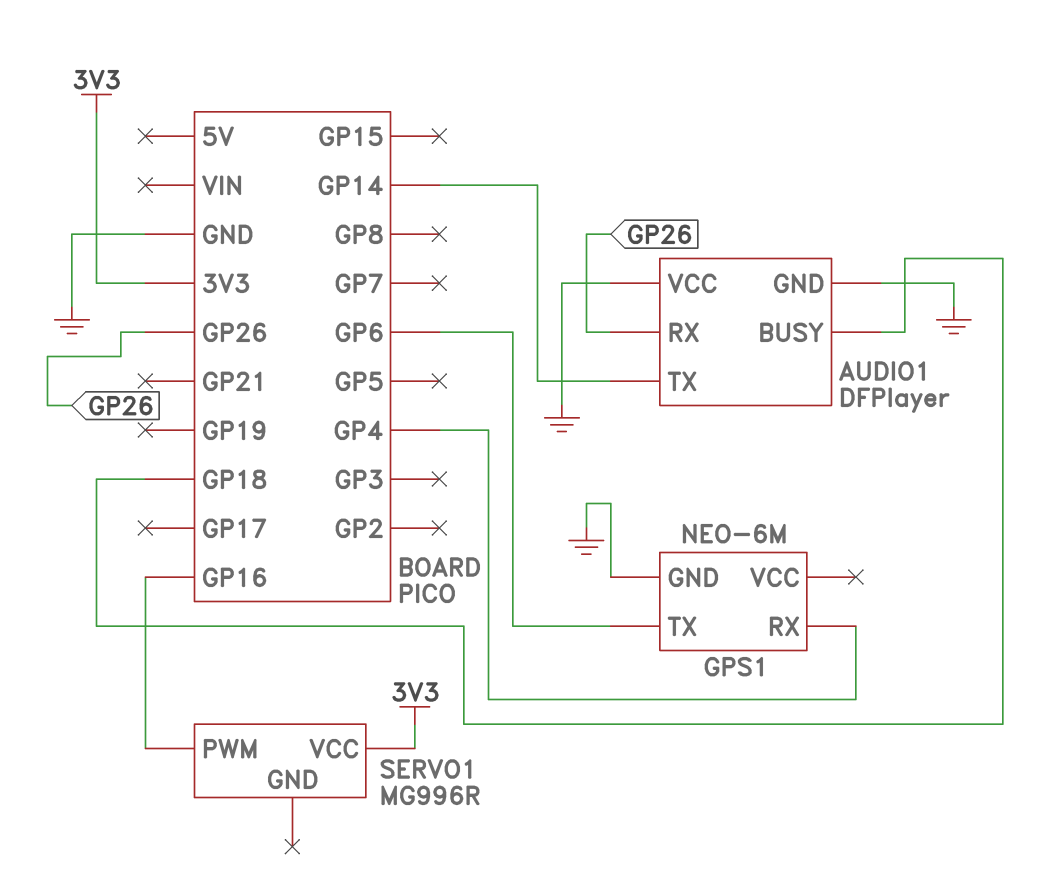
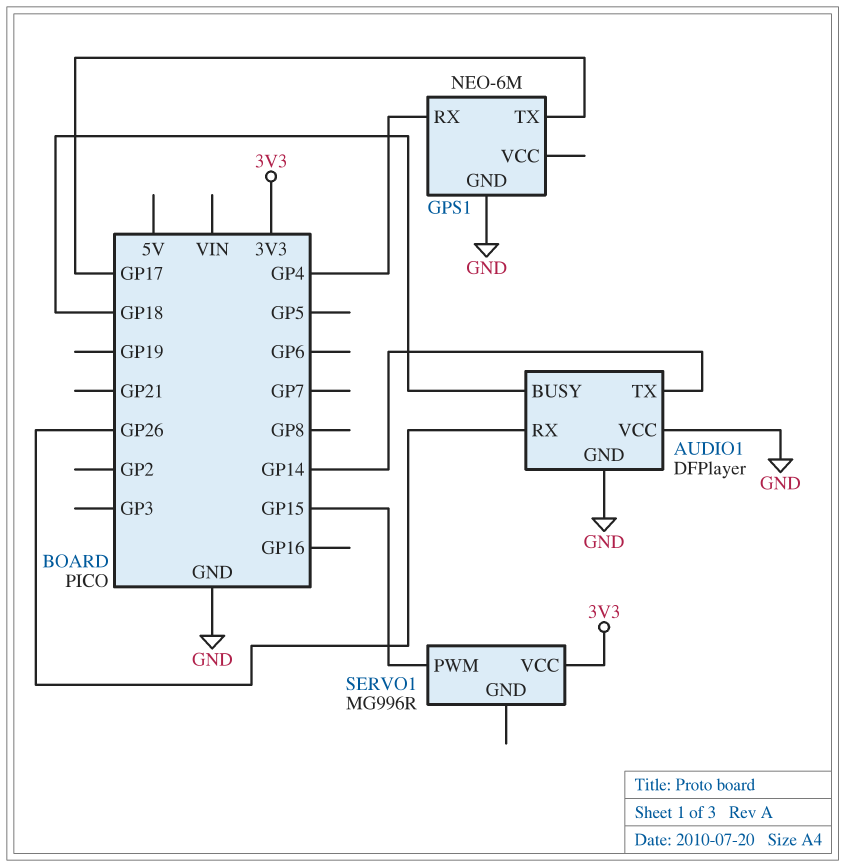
GPS1 pin TX: GP6 -> GP17
SERVO1 pin PWM: GP16 -> GP15

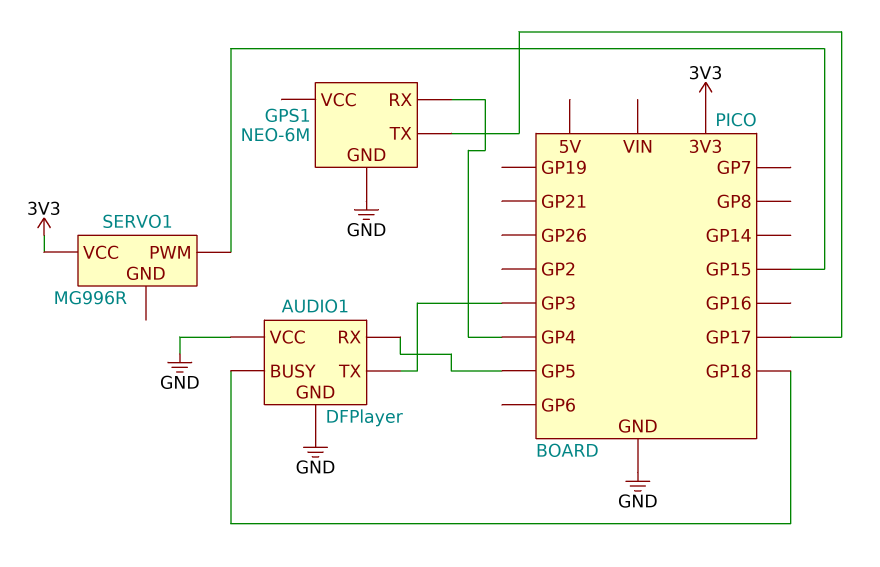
AUDIO1 pin RX: GP26 -> GP5
AUDIO1 pin TX: GP14 -> GP3

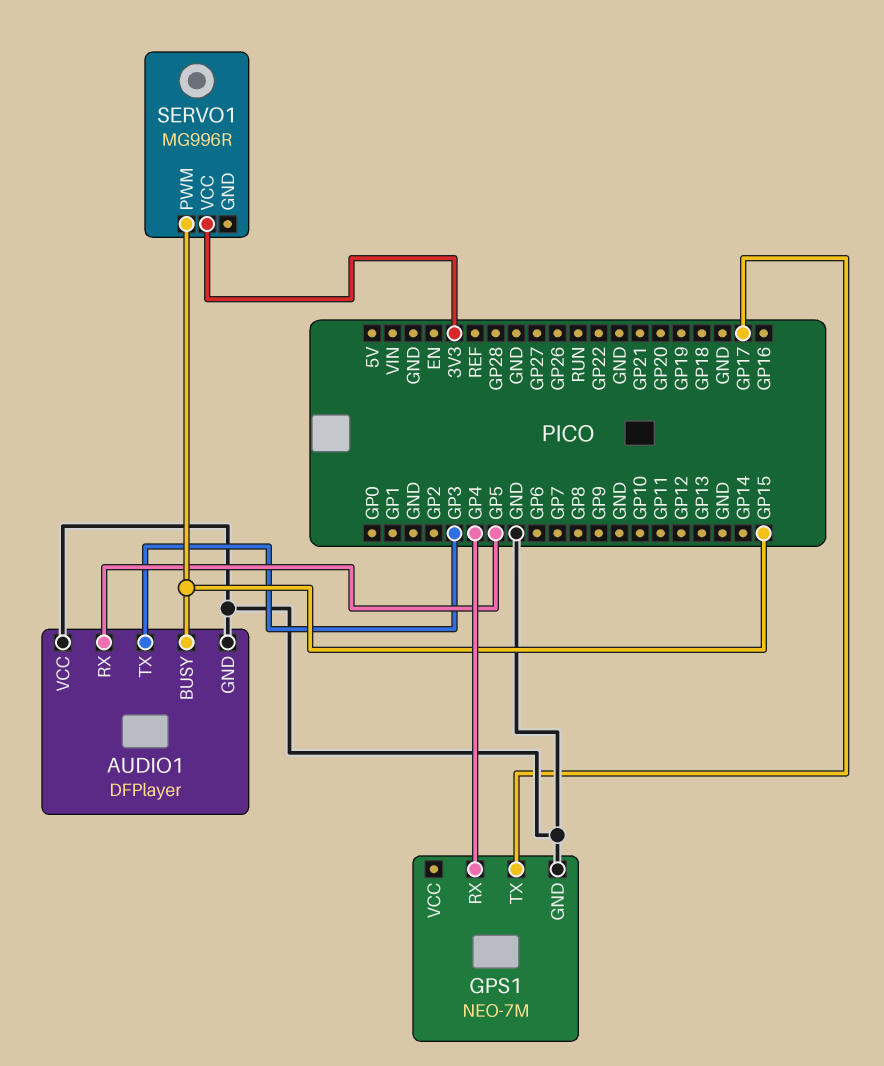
AUDIO1 pin BUSY: GP18 -> GP15
GPS1: NEO-6M -> NEO-7M

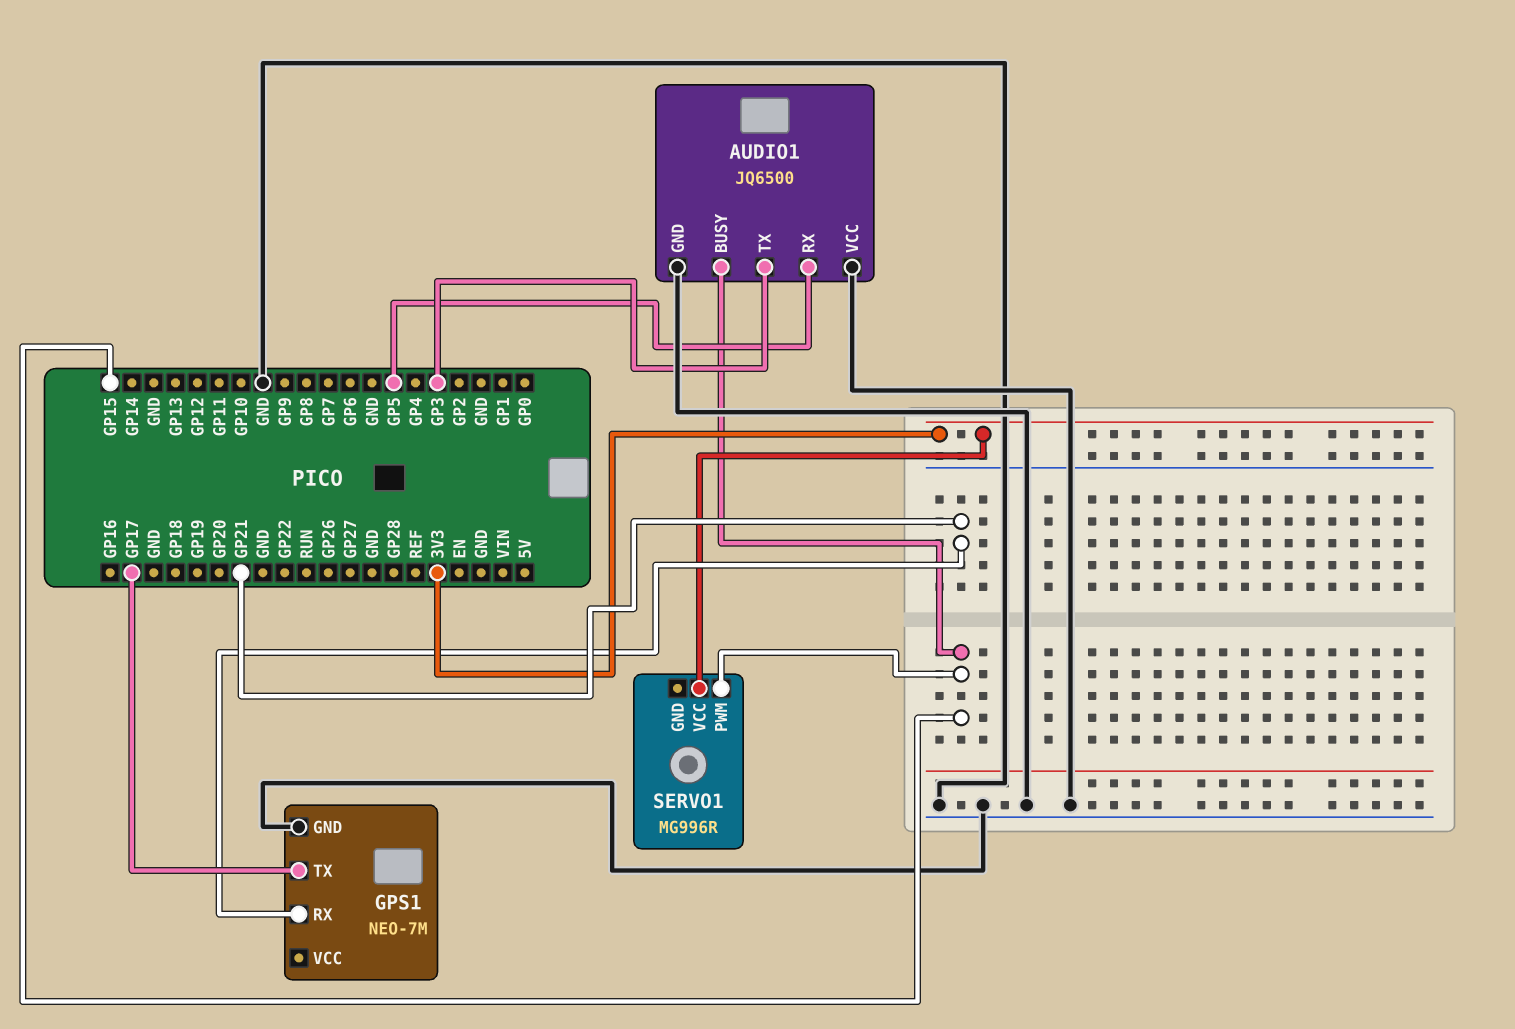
AUDIO1: DFPlayer -> JQ6500
GPS1 pin RX: GP4 -> GP21

